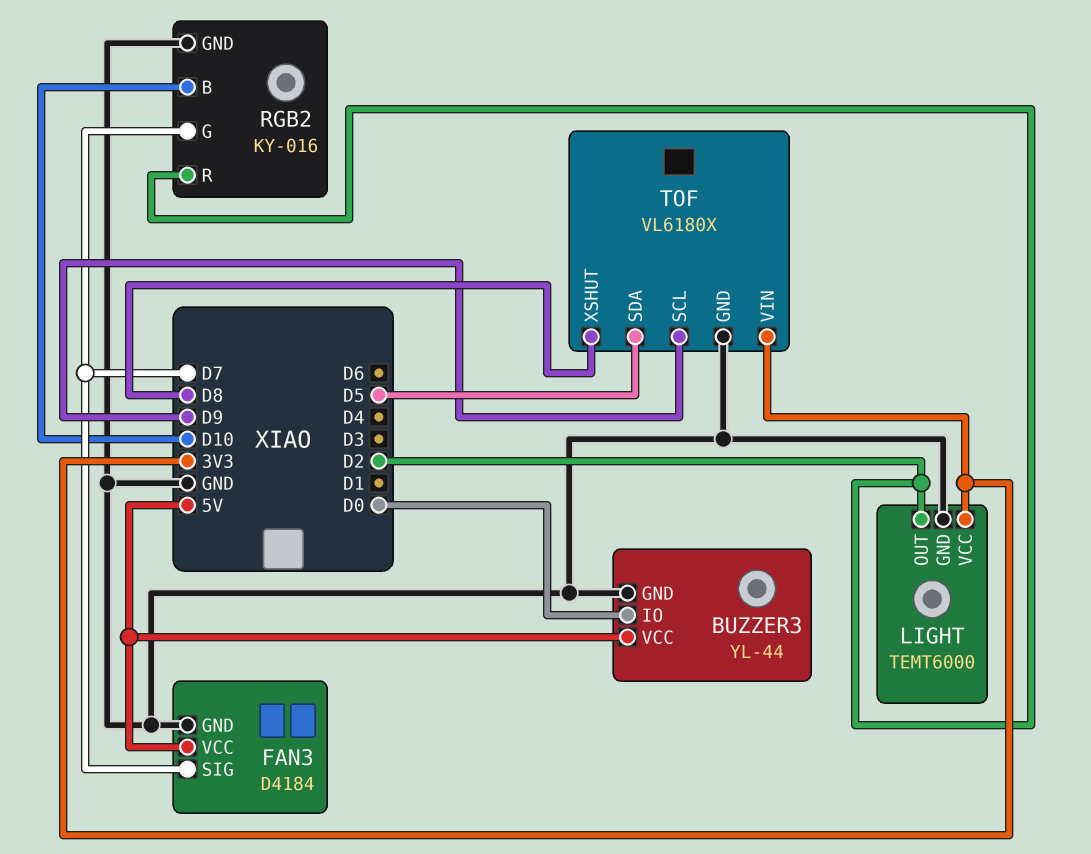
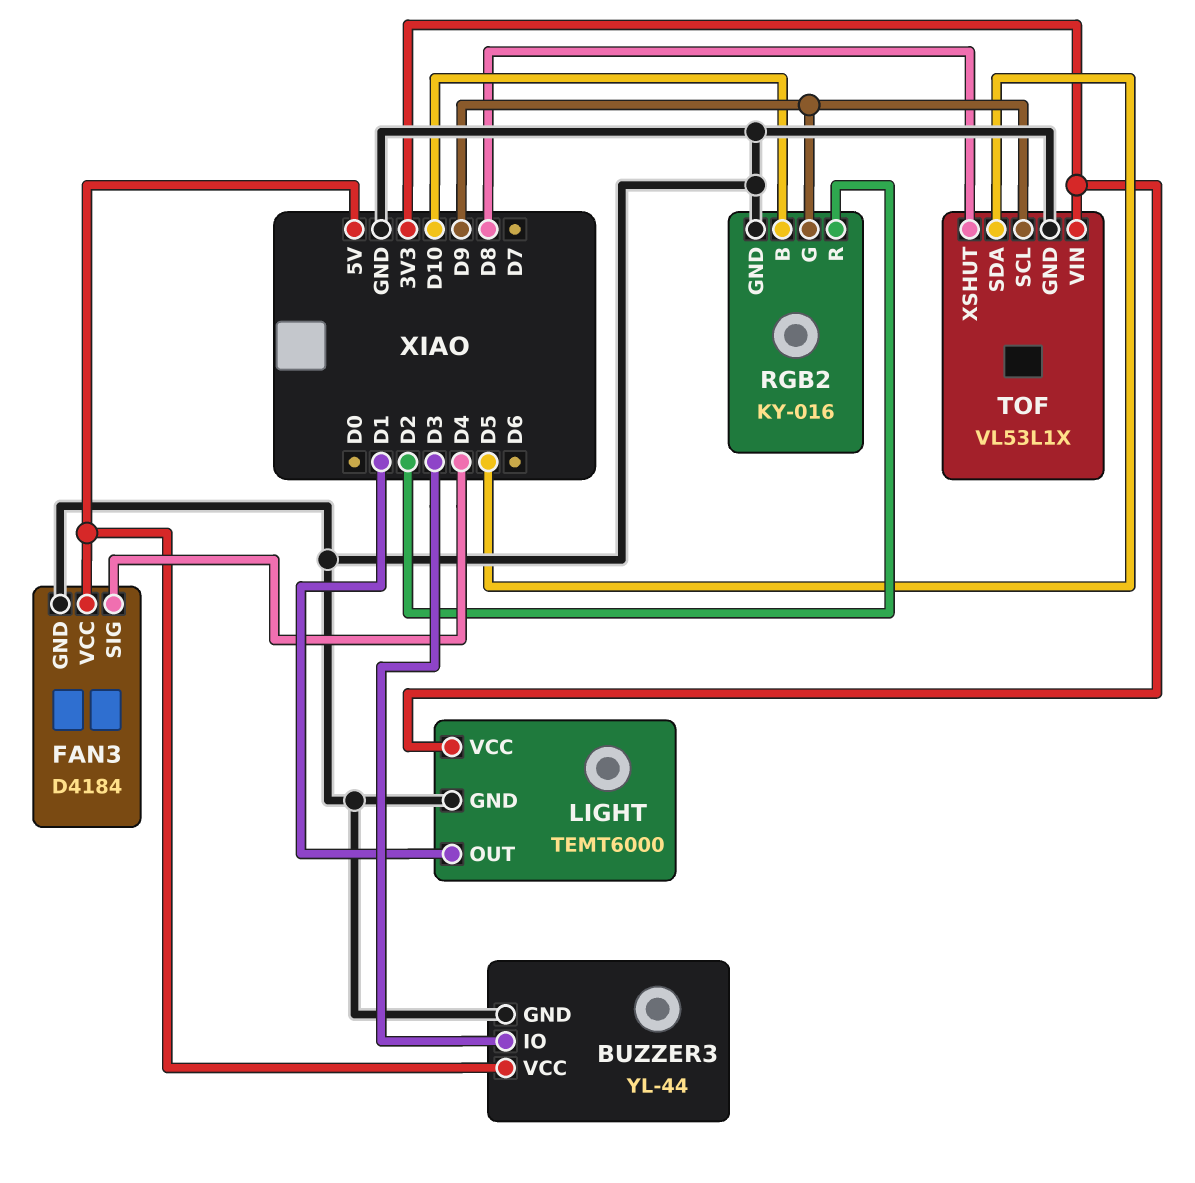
BUZZER3 pin IO: D0 -> D3
FAN3 pin SIG: D7 -> D4
LIGHT pin OUT: D2 -> D1
RGB2 pin G: D7 -> D9
TOF: VL6180X -> VL53L1X

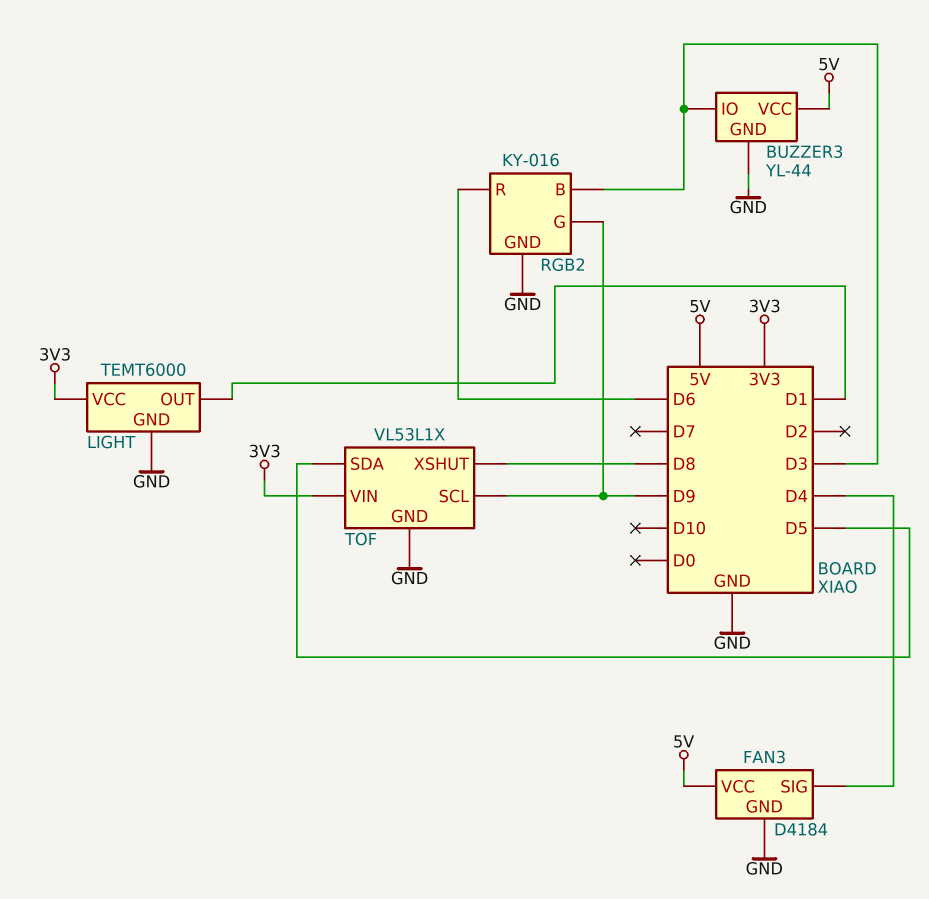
RGB2 pin B: D10 -> D3
RGB2 pin R: D2 -> D6

